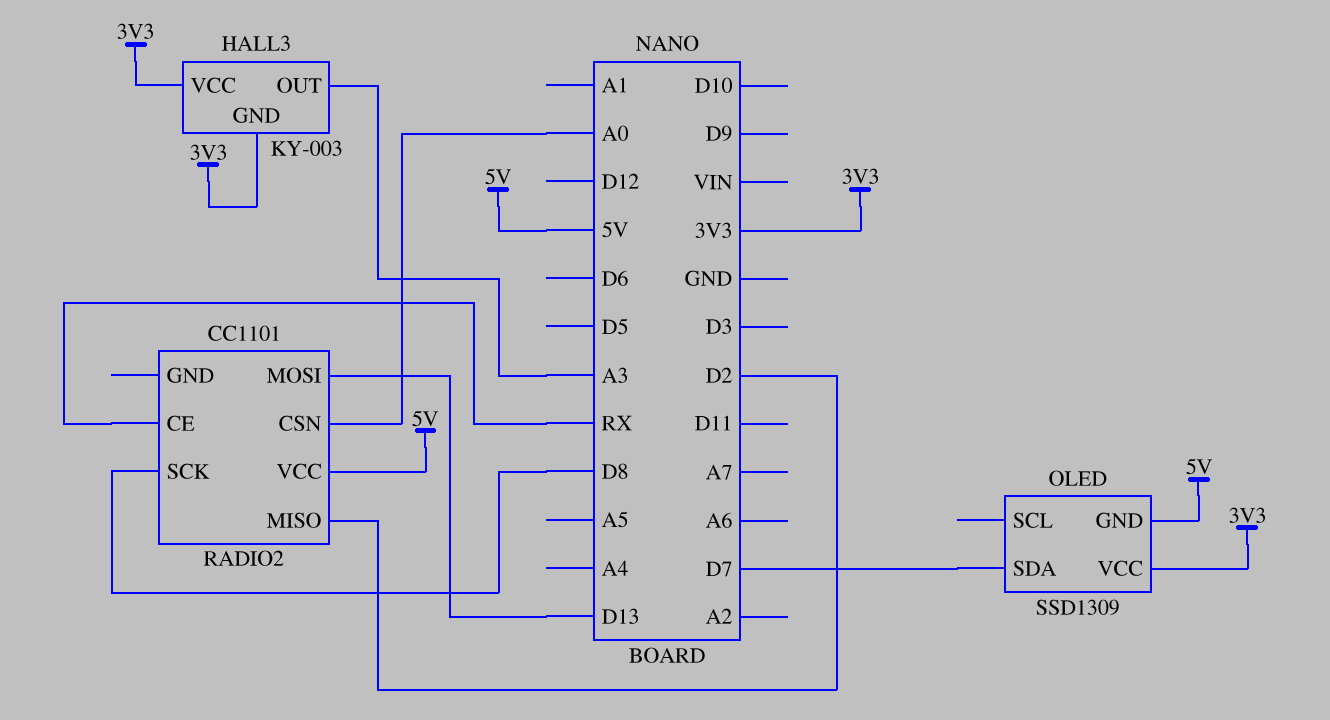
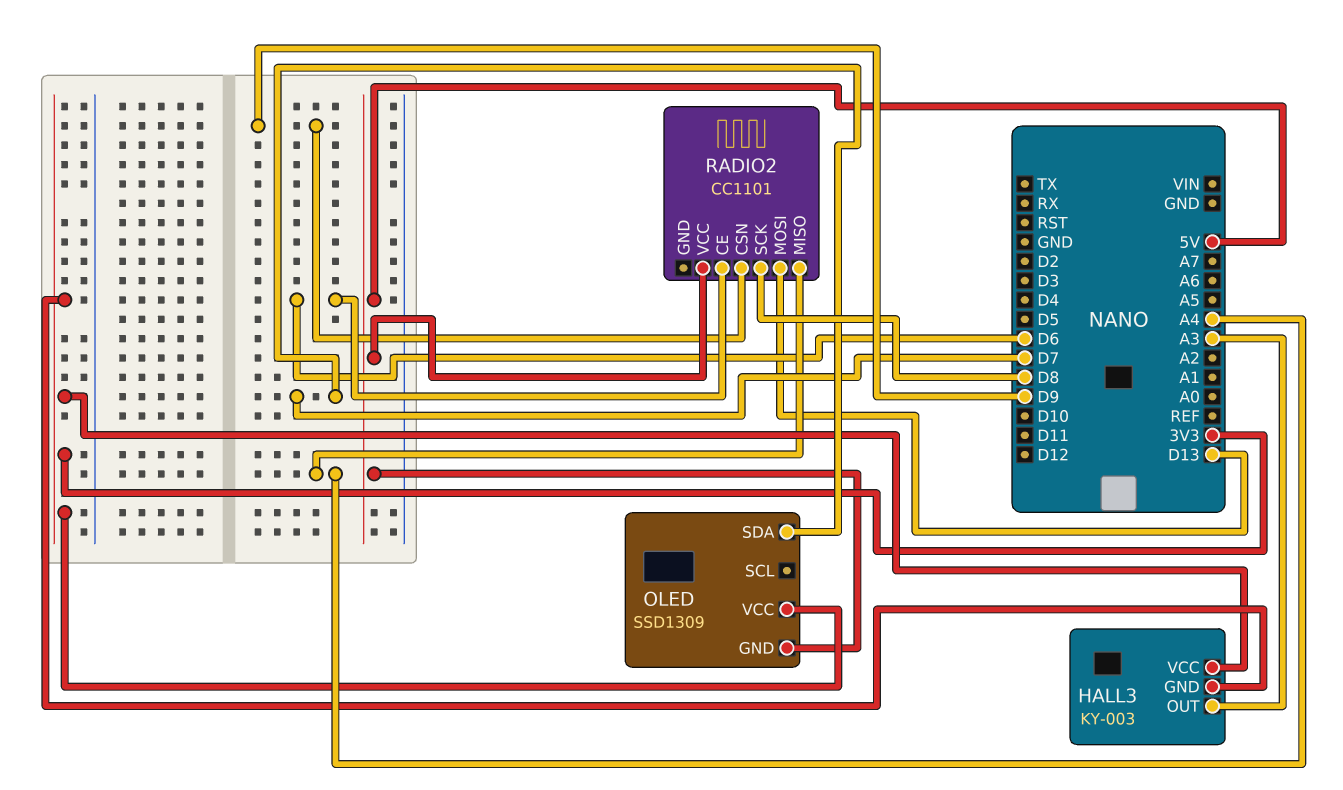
RADIO2 pin CE: RX -> D6
RADIO2 pin CSN: A0 -> D9
RADIO2 pin MISO: D2 -> A4

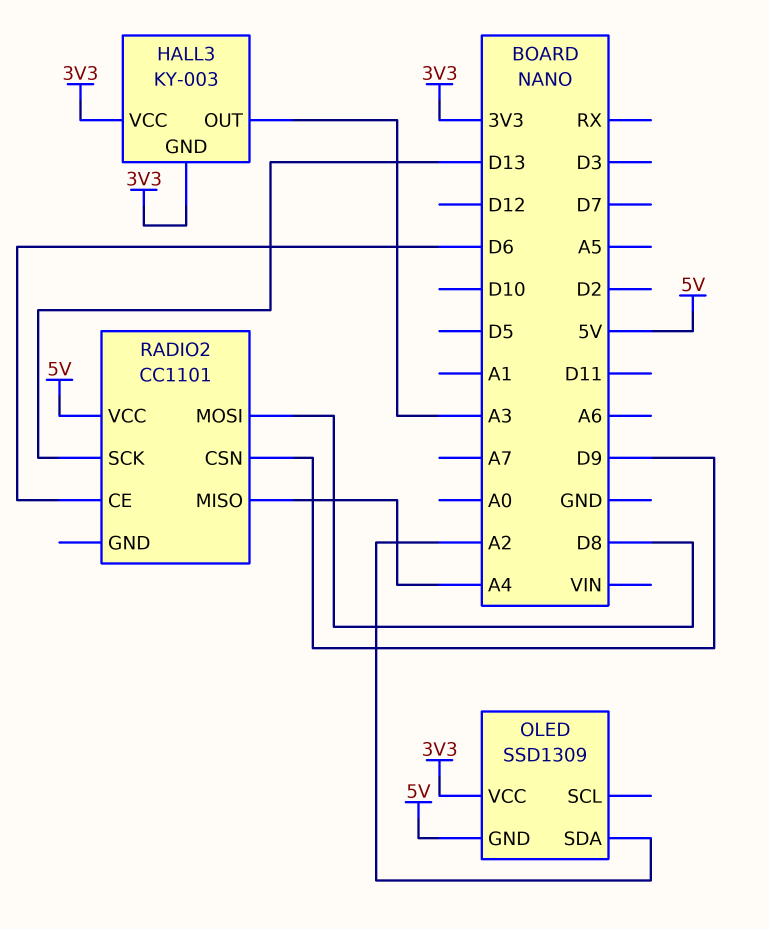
OLED pin SDA: D7 -> A2
RADIO2 pin MOSI: D13 -> D8
RADIO2 pin SCK: D8 -> D13

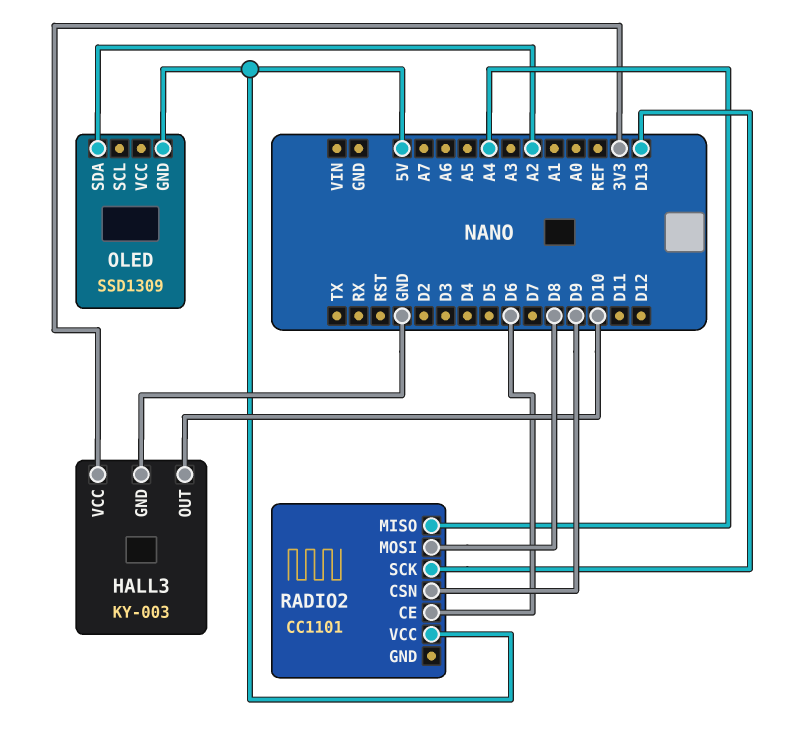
HALL3 pin GND: 3V3 -> GND
HALL3 pin OUT: A3 -> D10
OLED pin VCC: 3V3 -> none

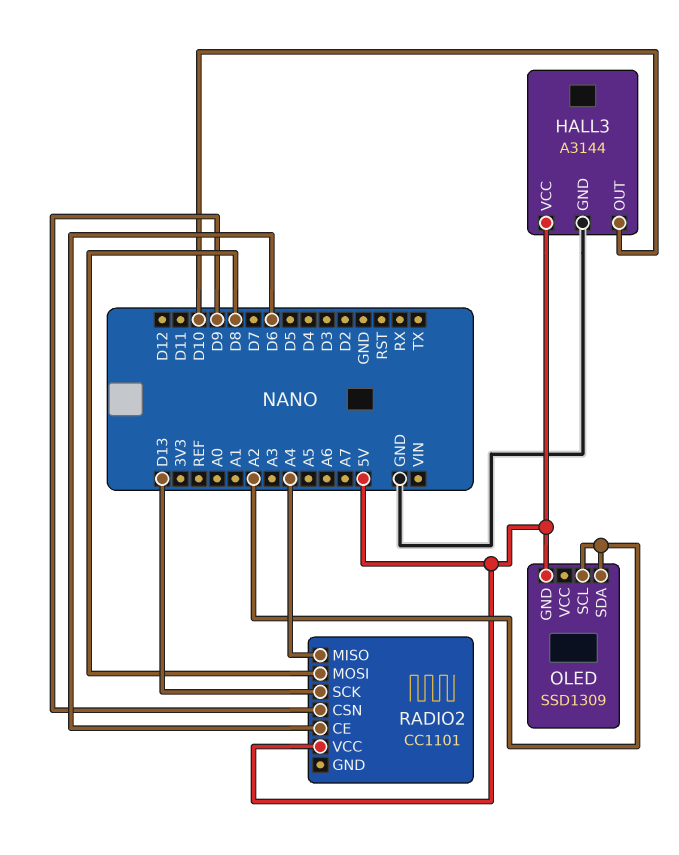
HALL3: KY-003 -> A3144
HALL3 pin VCC: 3V3 -> 5V
OLED pin SCL: none -> A2

